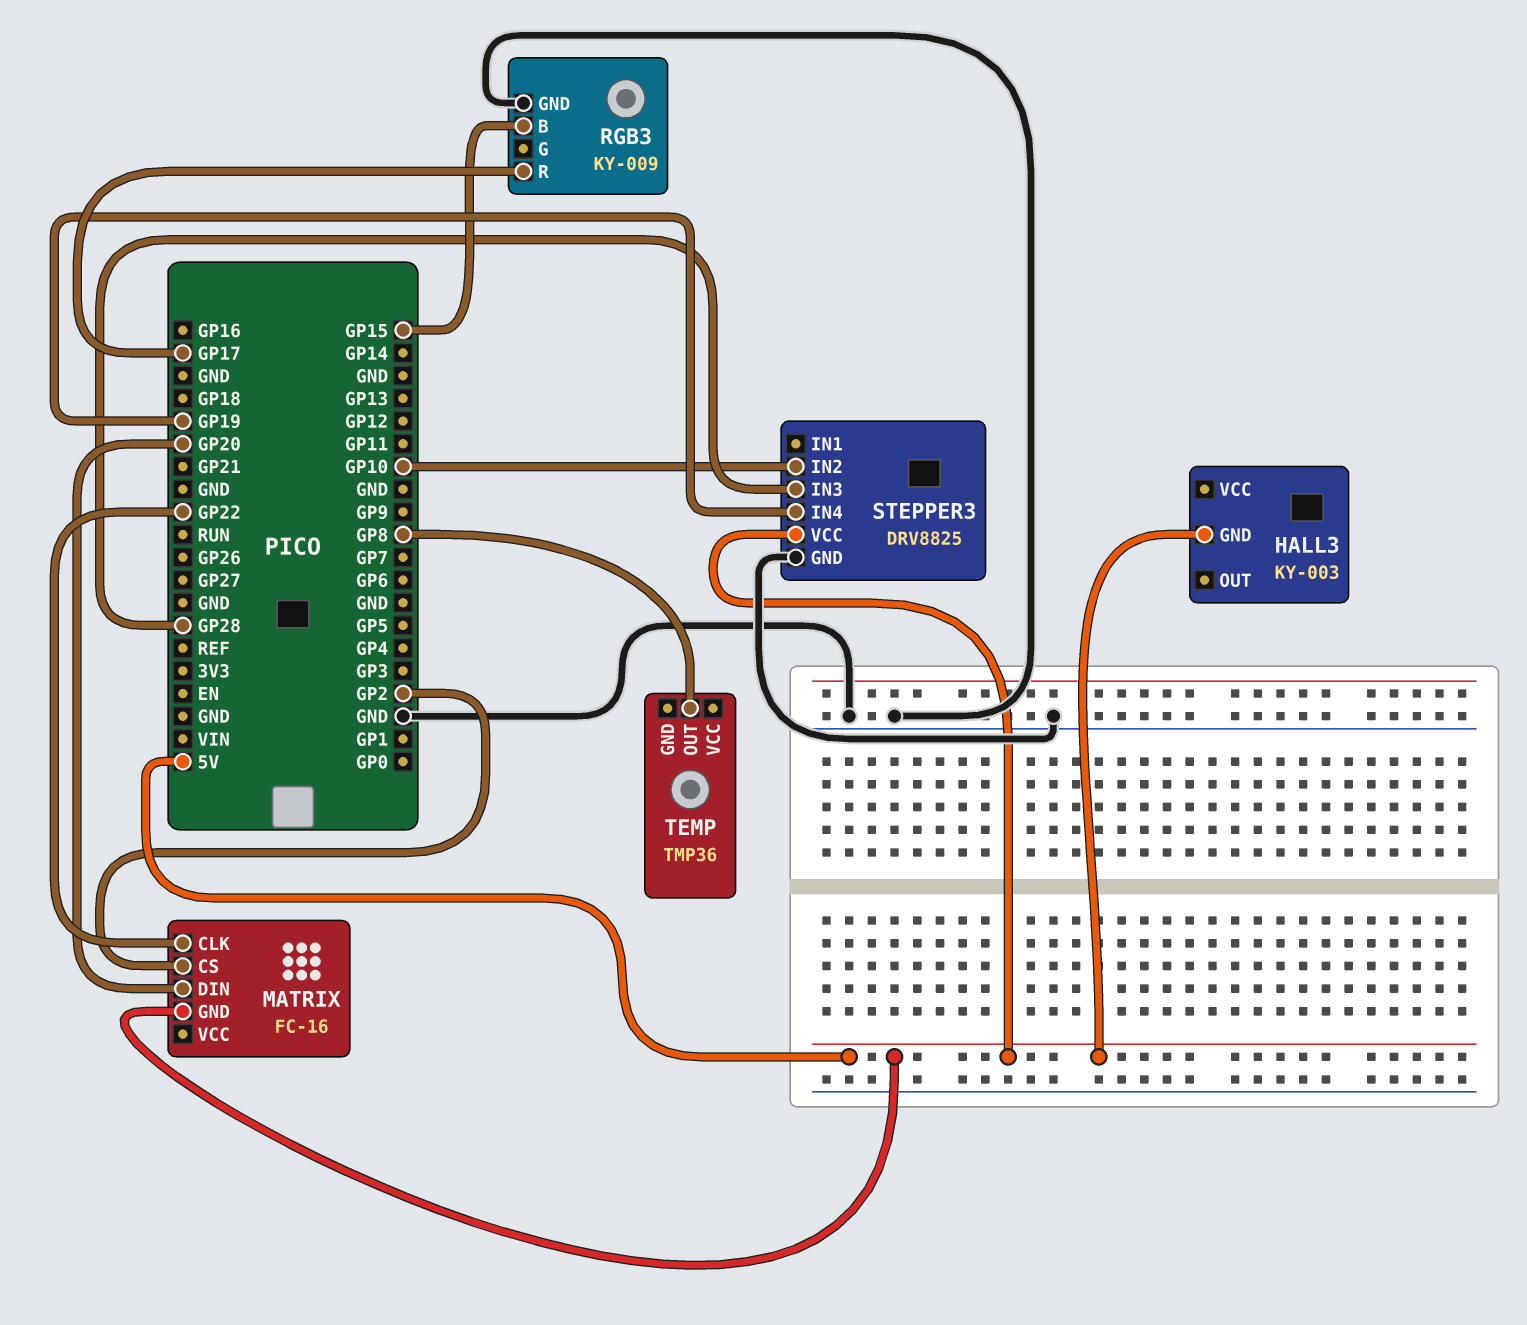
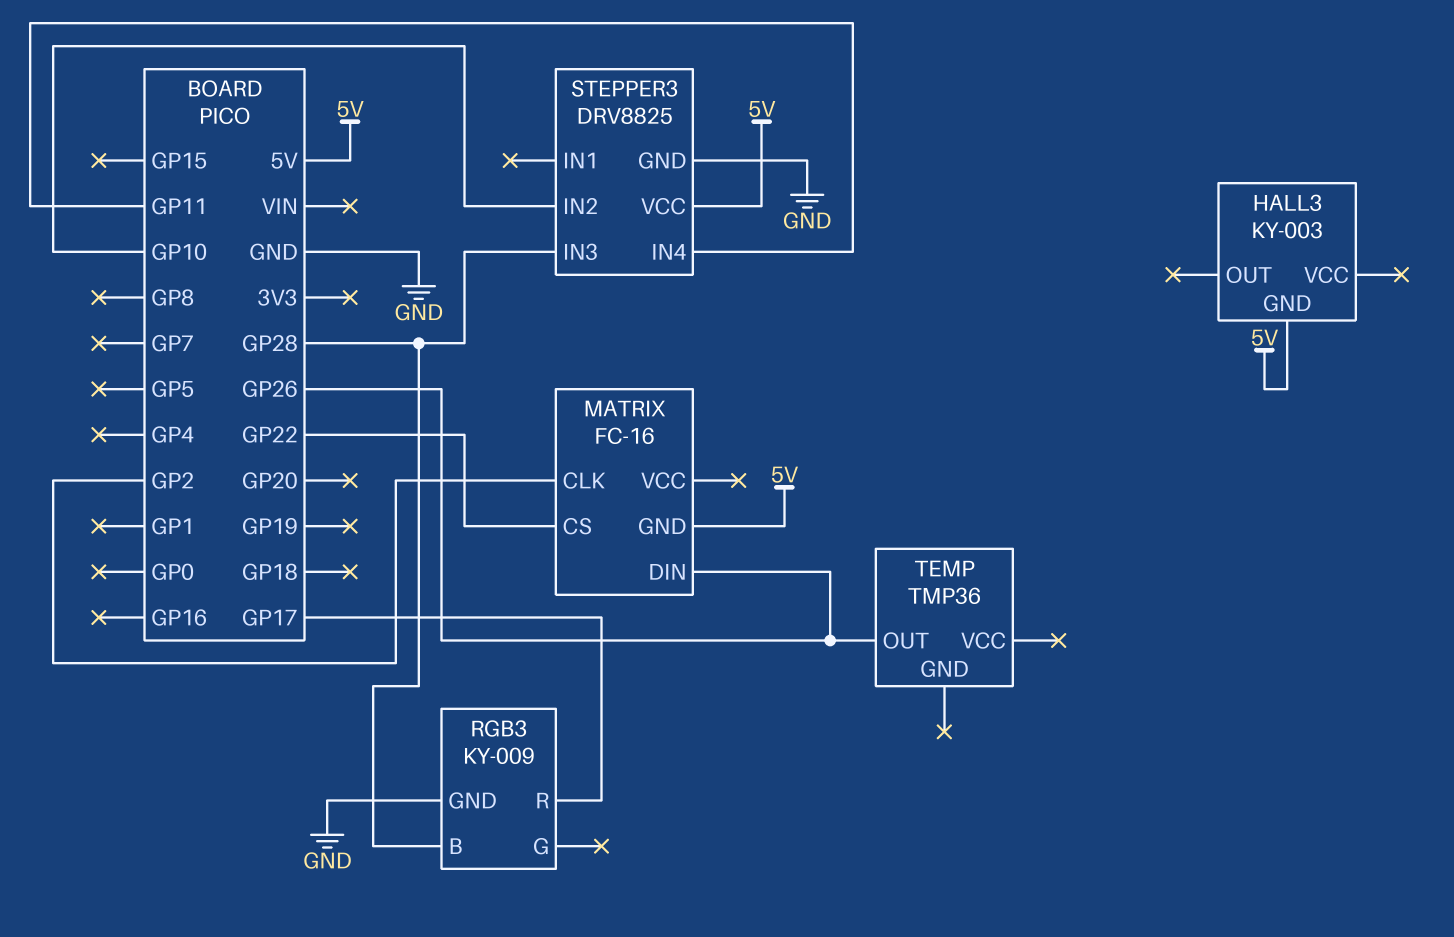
MATRIX pin CLK: GP22 -> GP2
MATRIX pin CS: GP2 -> GP22
MATRIX pin DIN: GP20 -> GP26
RGB3 pin B: GP15 -> GP28
STEPPER3 pin IN4: GP19 -> GP11
TEMP pin OUT: GP8 -> GP26

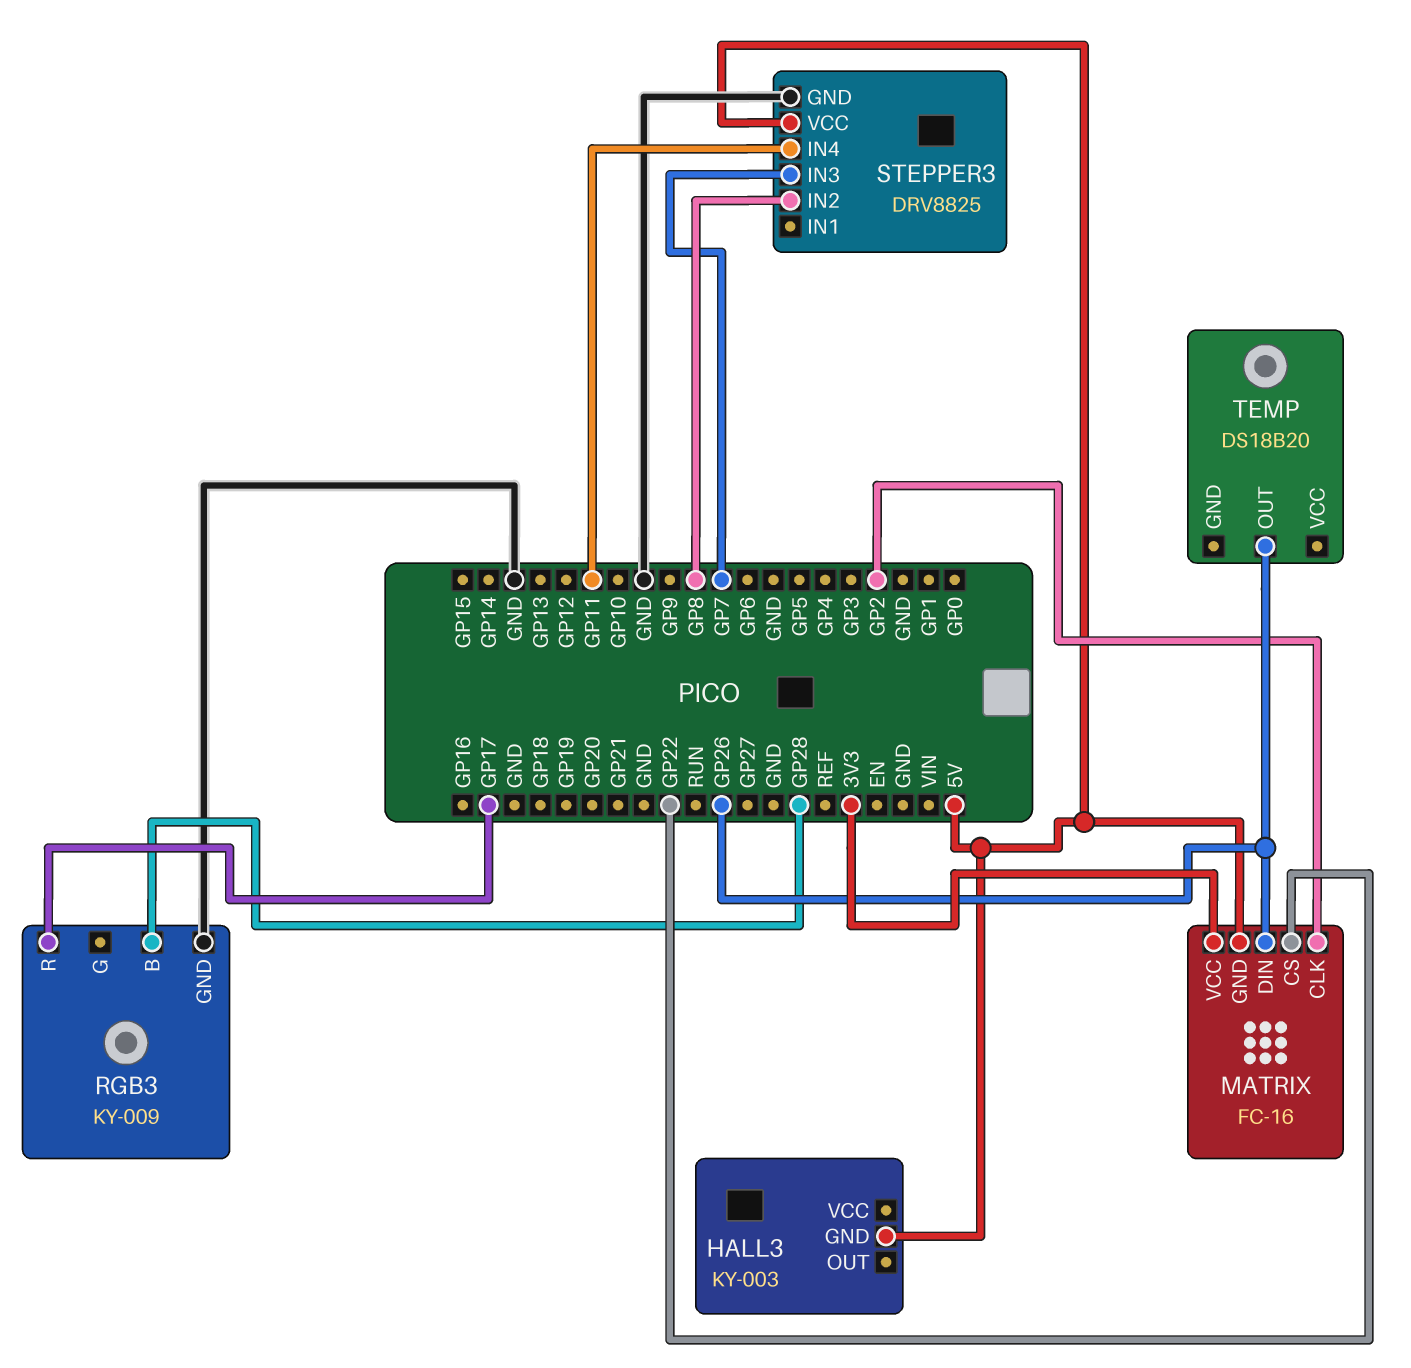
MATRIX pin VCC: none -> 3V3
STEPPER3 pin IN2: GP10 -> GP8
STEPPER3 pin IN3: GP28 -> GP7
TEMP: TMP36 -> DS18B20

